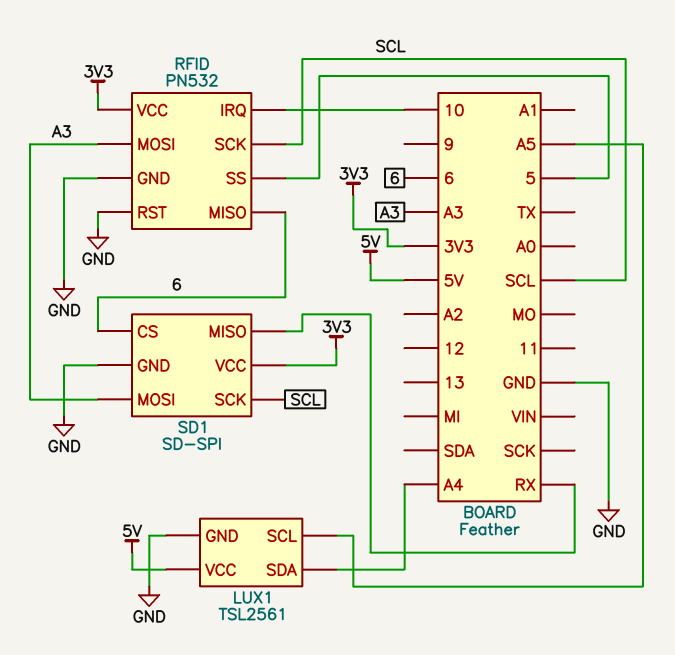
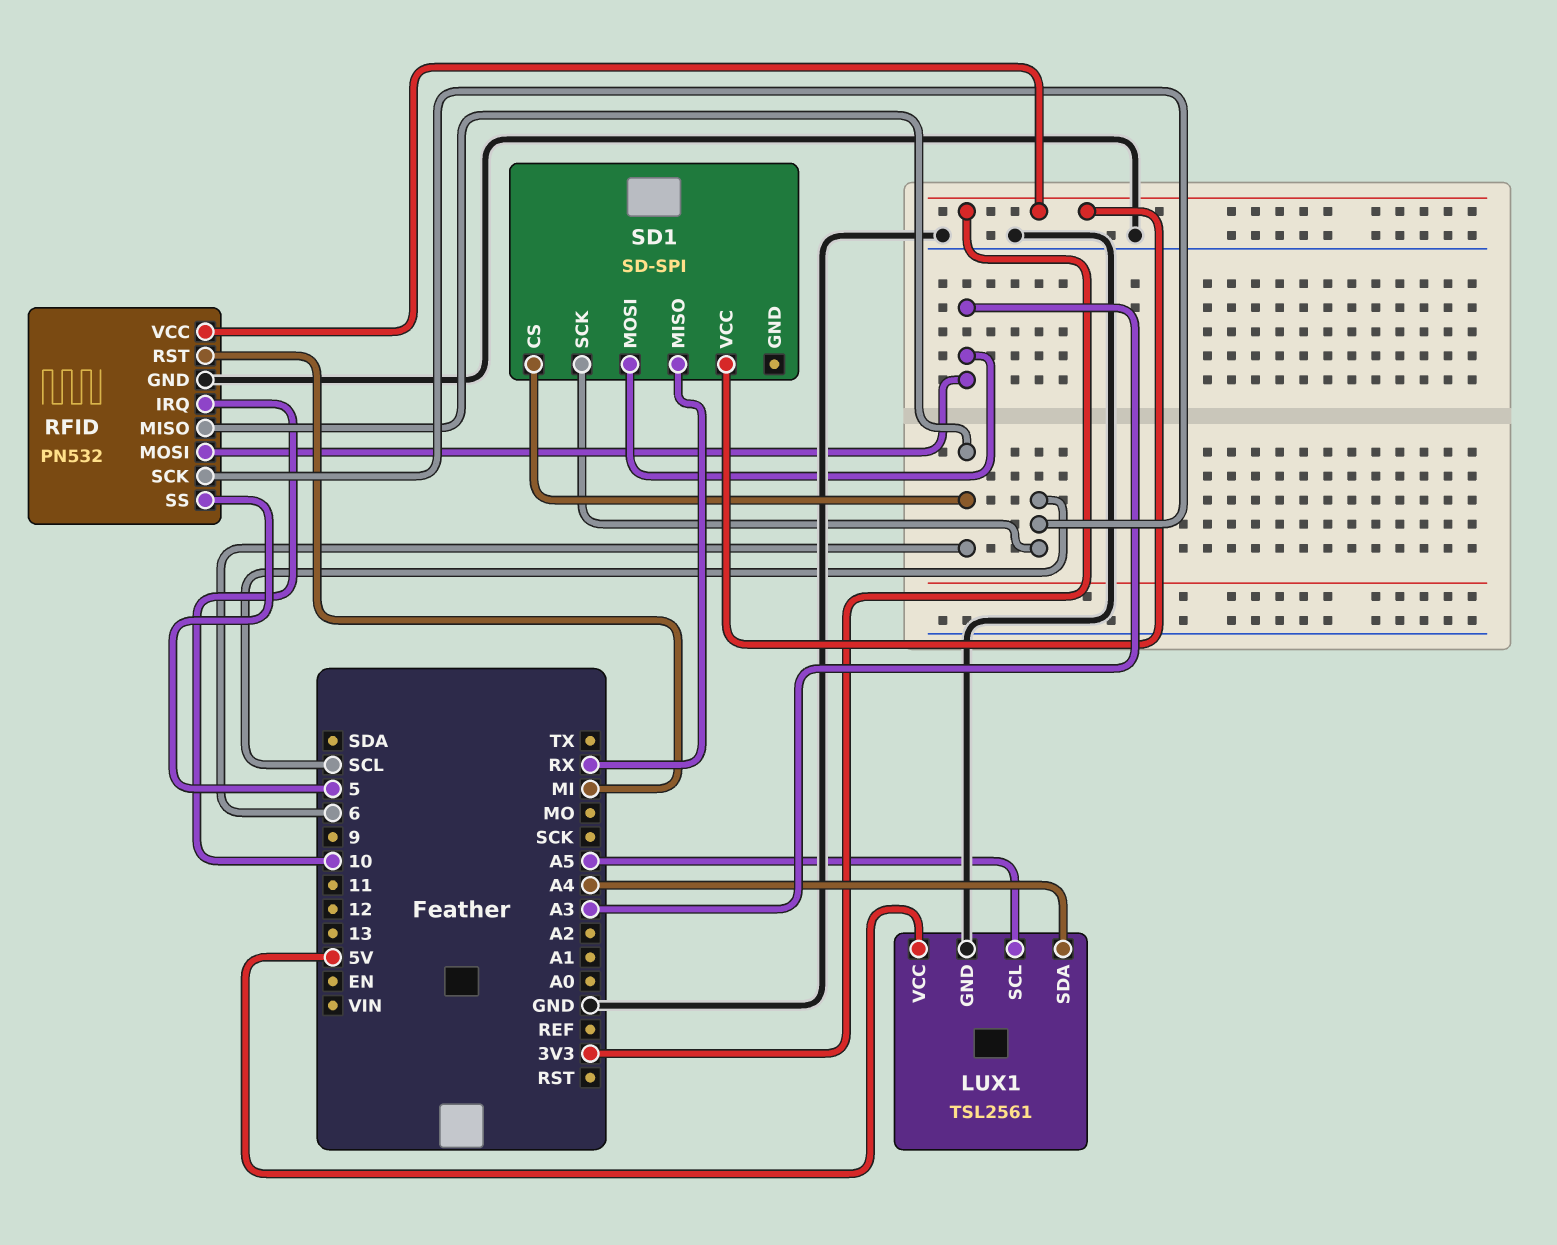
RFID pin RST: GND -> MI
SD1 pin GND: GND -> none

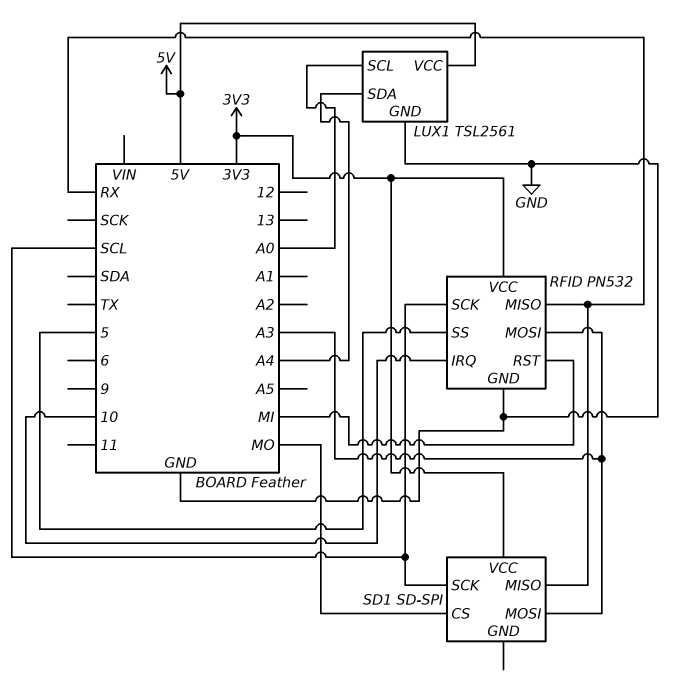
LUX1 pin SCL: A5 -> A0
RFID pin MISO: 6 -> RX
SD1 pin CS: 6 -> MO

